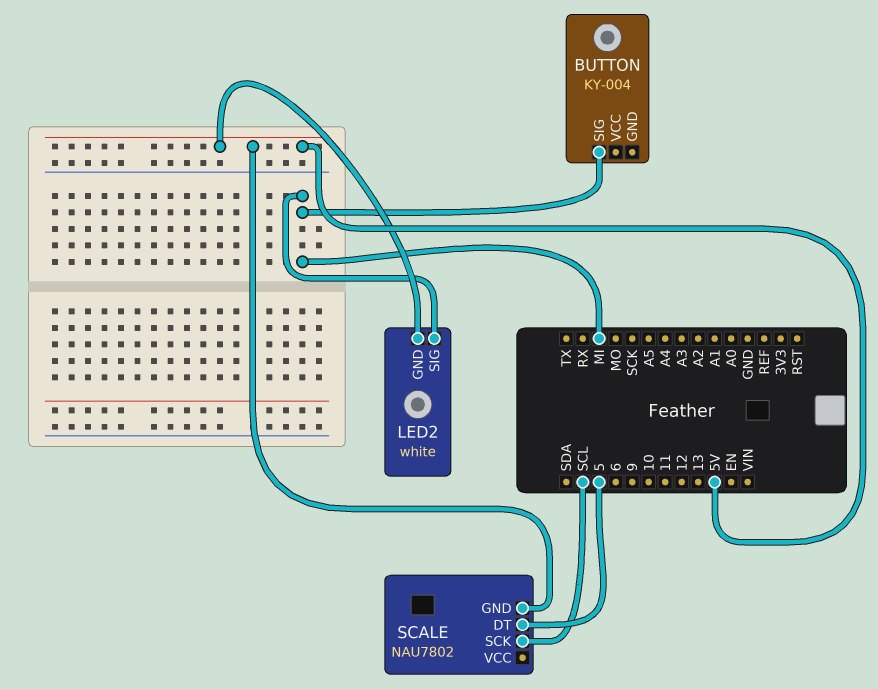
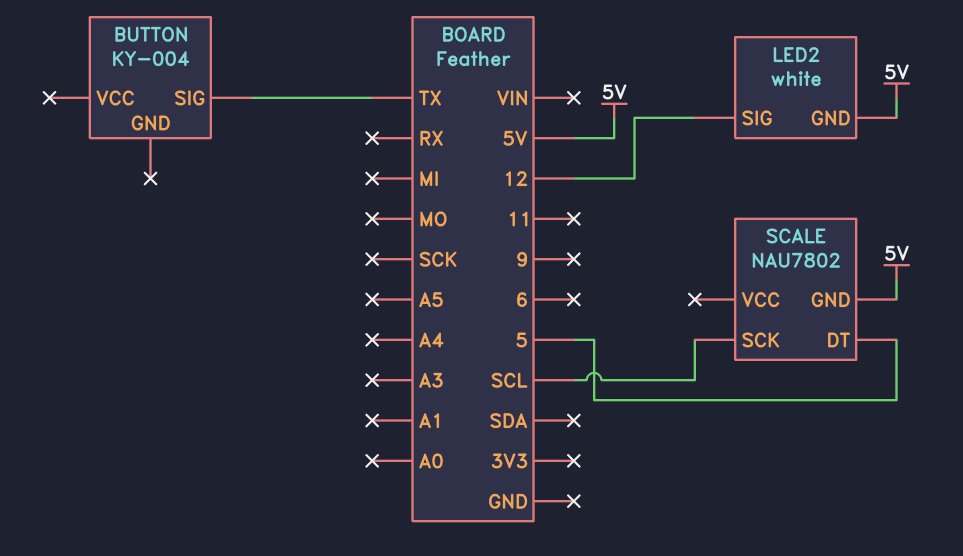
BUTTON pin SIG: MI -> TX
LED2 pin SIG: MI -> 12

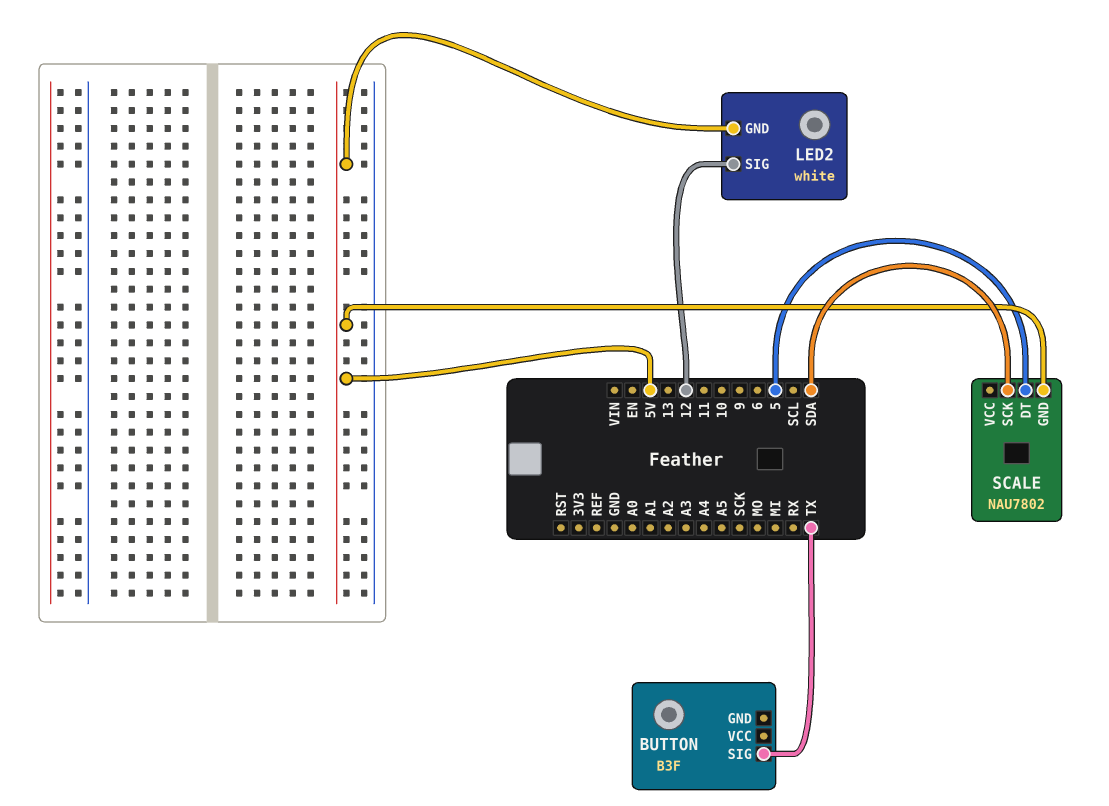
BUTTON: KY-004 -> B3F
SCALE pin SCK: SCL -> SDA

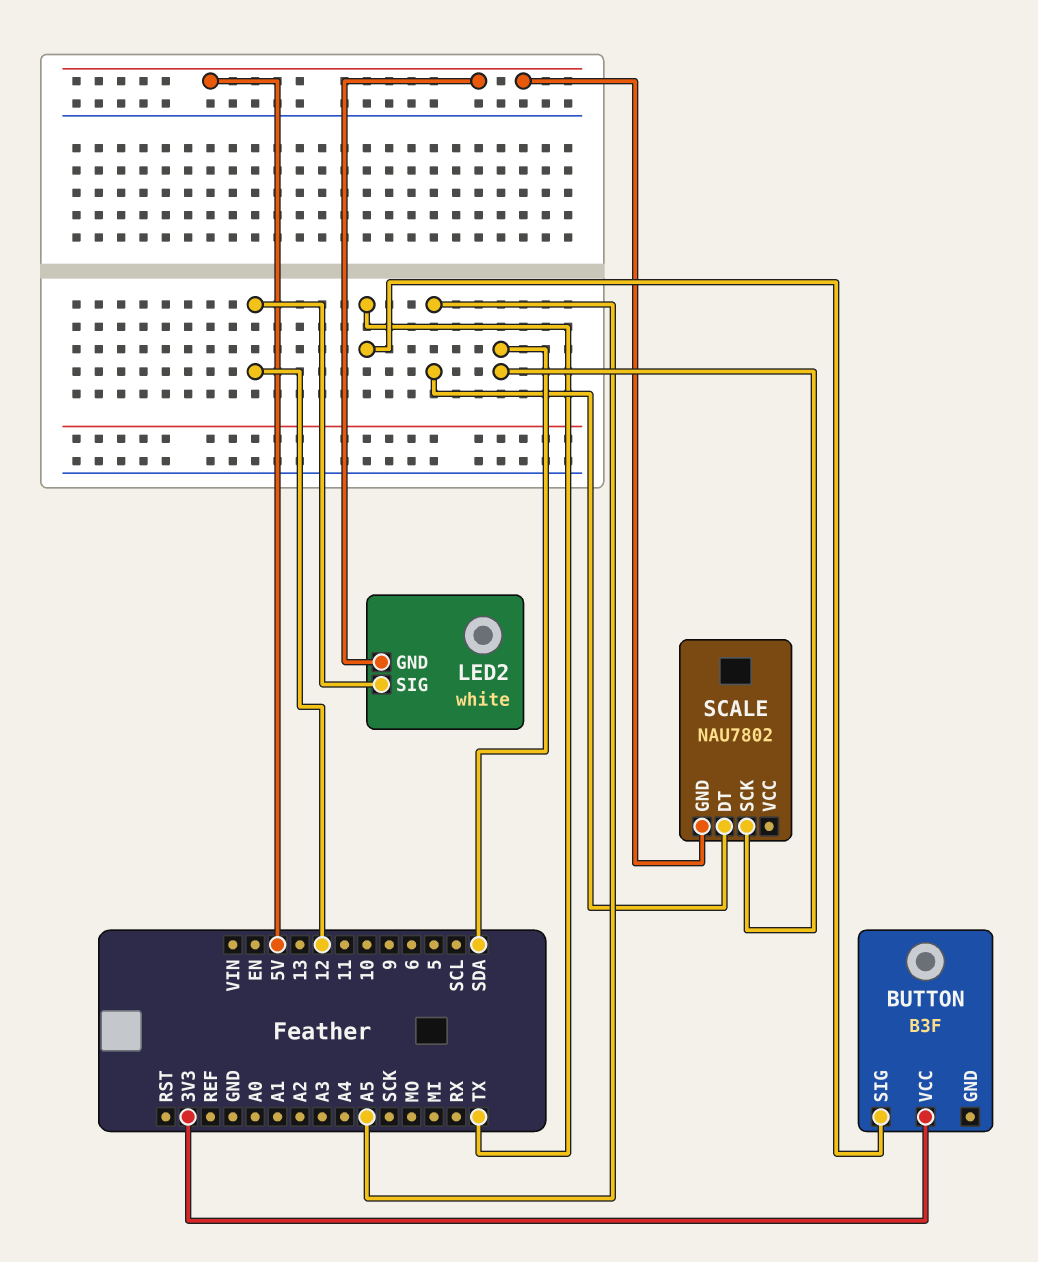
BUTTON pin VCC: none -> 3V3
SCALE pin DT: 5 -> A5

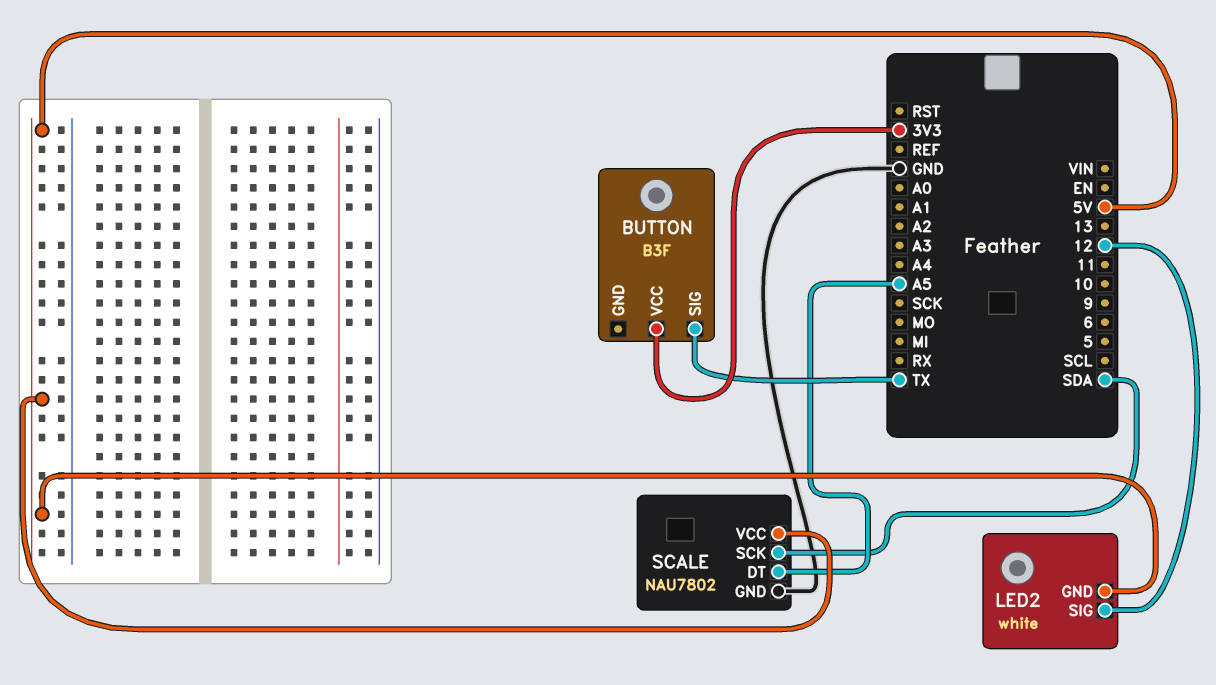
SCALE pin GND: 5V -> GND
SCALE pin VCC: none -> 5V

